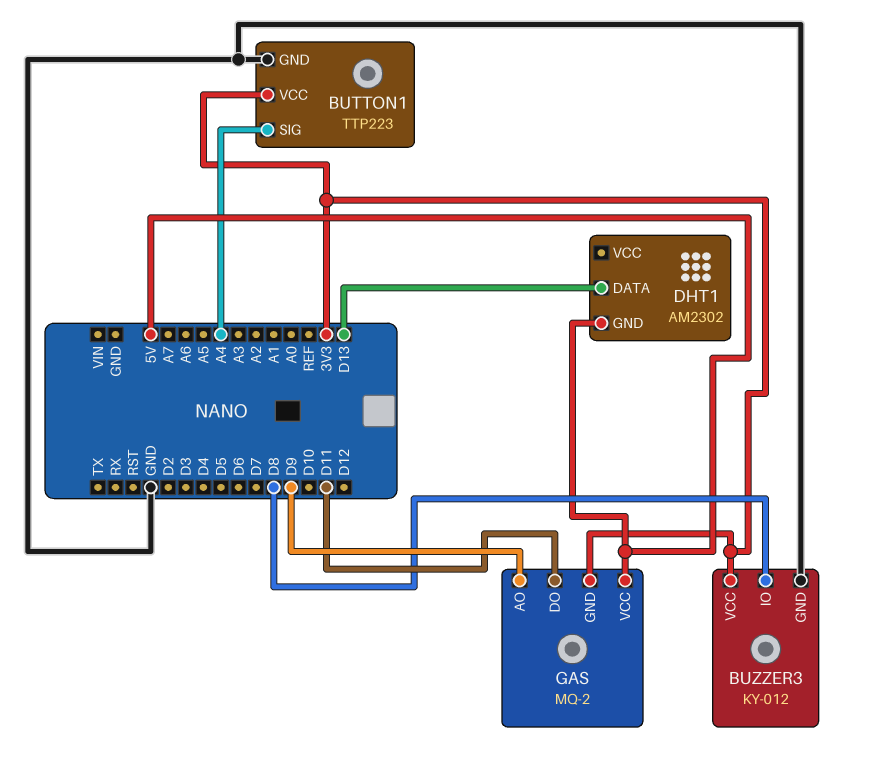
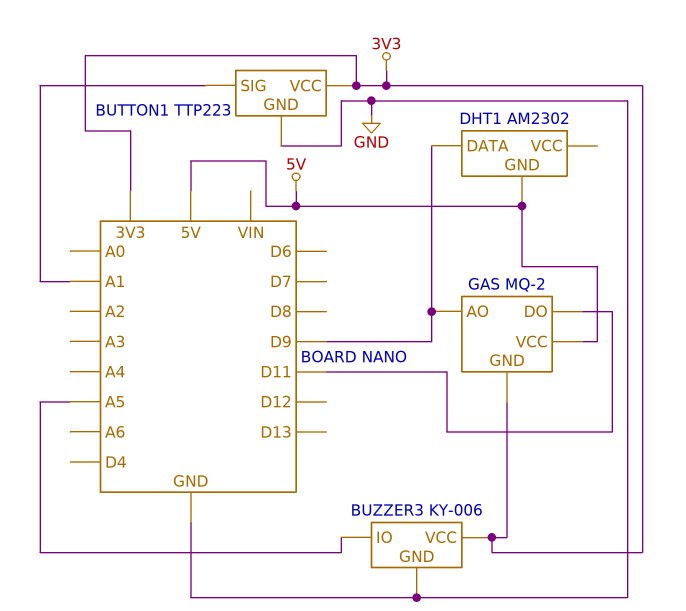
BUTTON1 pin SIG: A4 -> A1
BUZZER3: KY-012 -> KY-006
BUZZER3 pin IO: D8 -> A5
DHT1 pin DATA: D13 -> D9

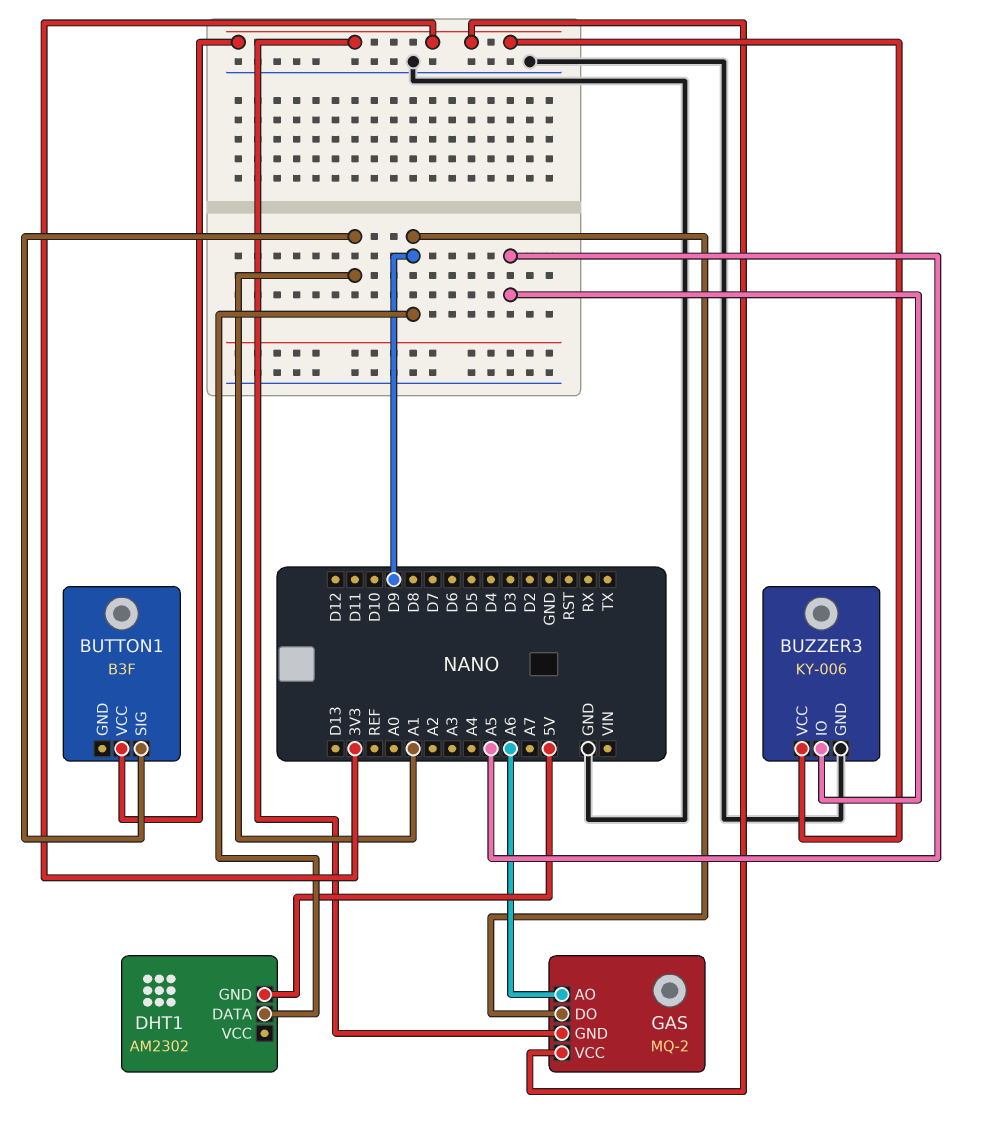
BUTTON1: TTP223 -> B3F
BUTTON1 pin GND: GND -> none
GAS pin AO: D9 -> A6
GAS pin DO: D11 -> D9
GAS pin VCC: 5V -> 3V3

